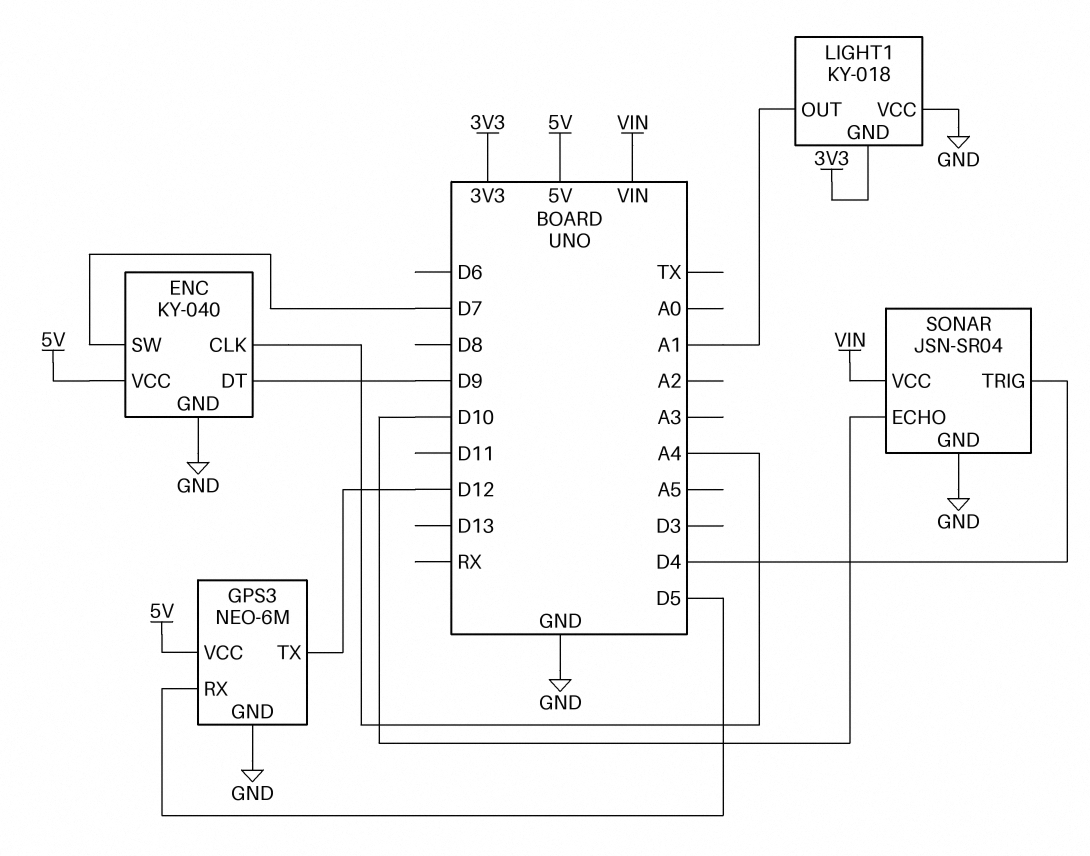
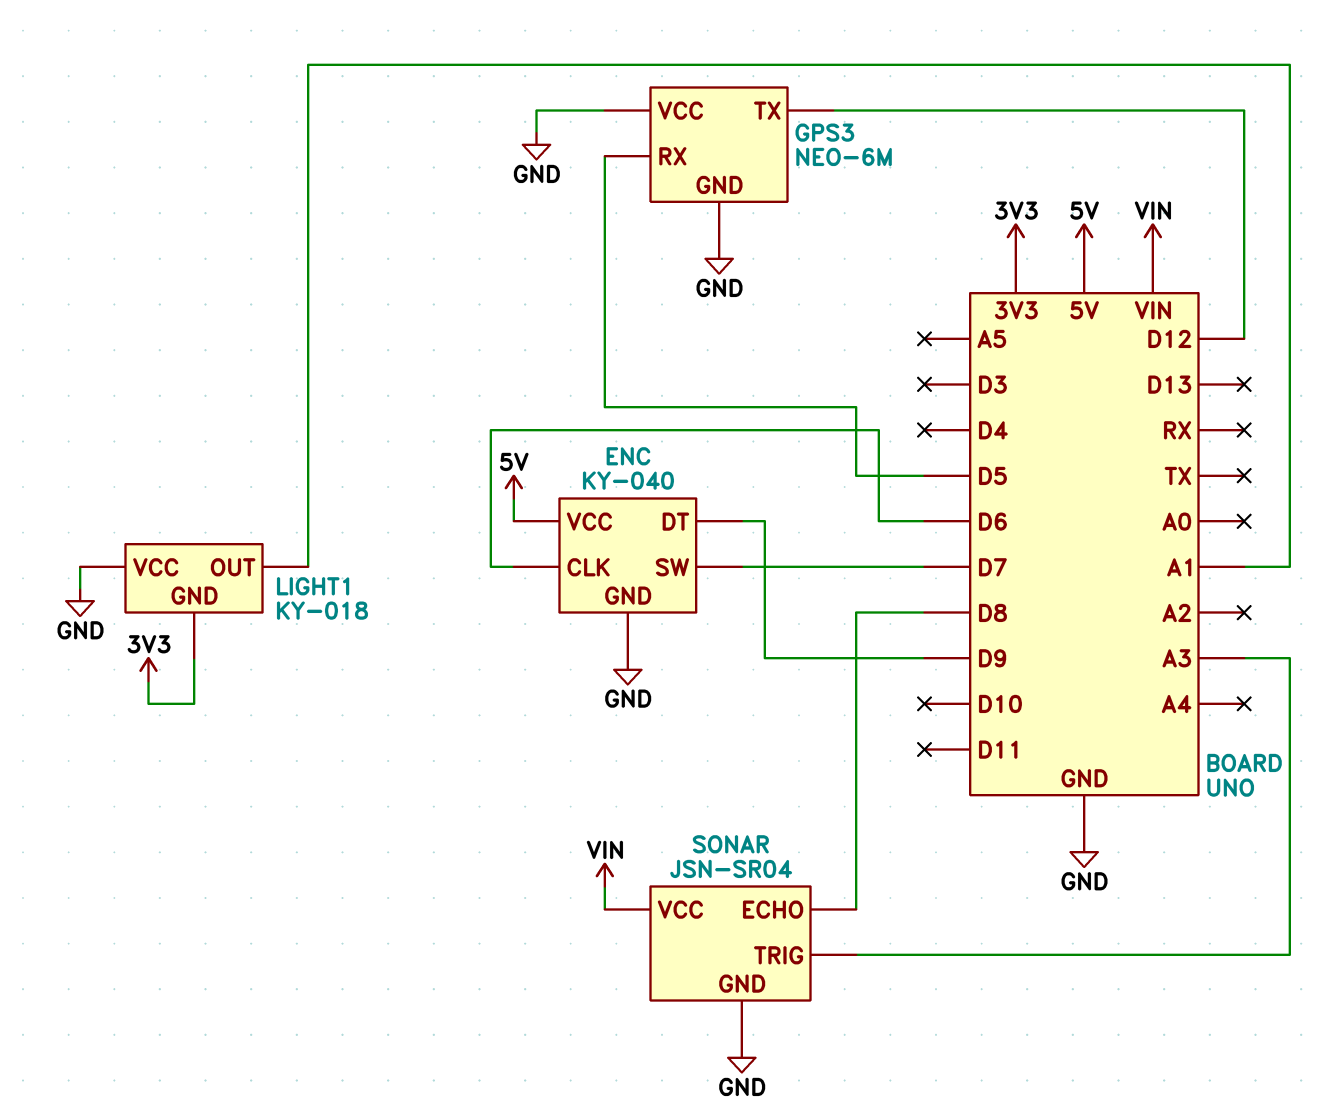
ENC pin CLK: A4 -> D6
GPS3 pin VCC: 5V -> GND
SONAR pin ECHO: D10 -> D8
SONAR pin TRIG: D4 -> A3

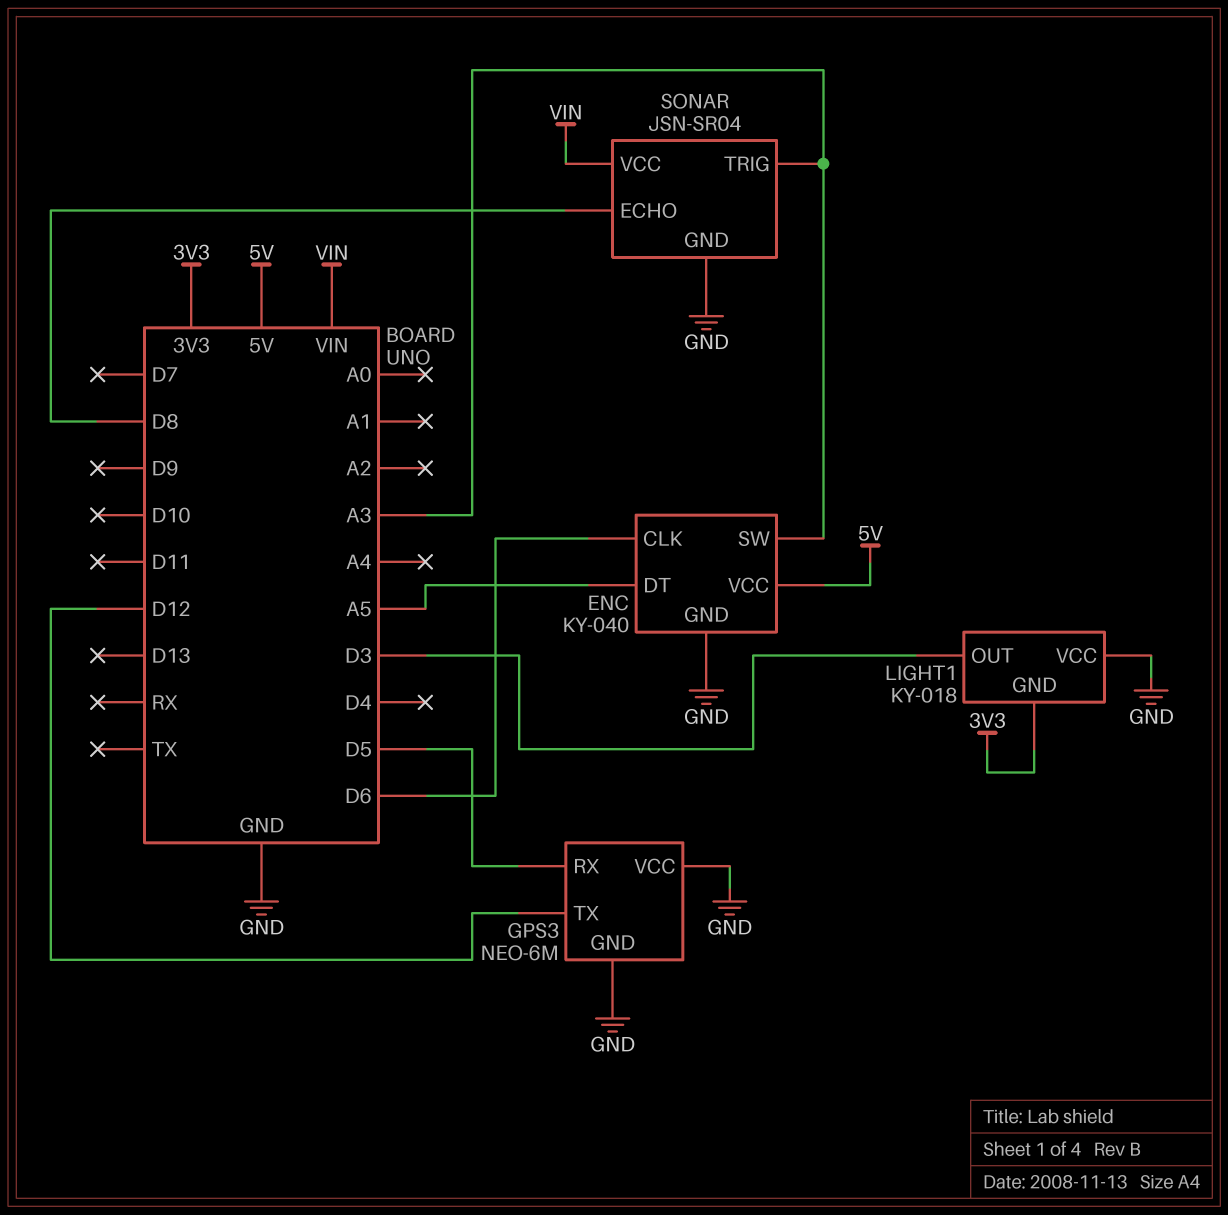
ENC pin DT: D9 -> A5
ENC pin SW: D7 -> A3
LIGHT1 pin OUT: A1 -> D3

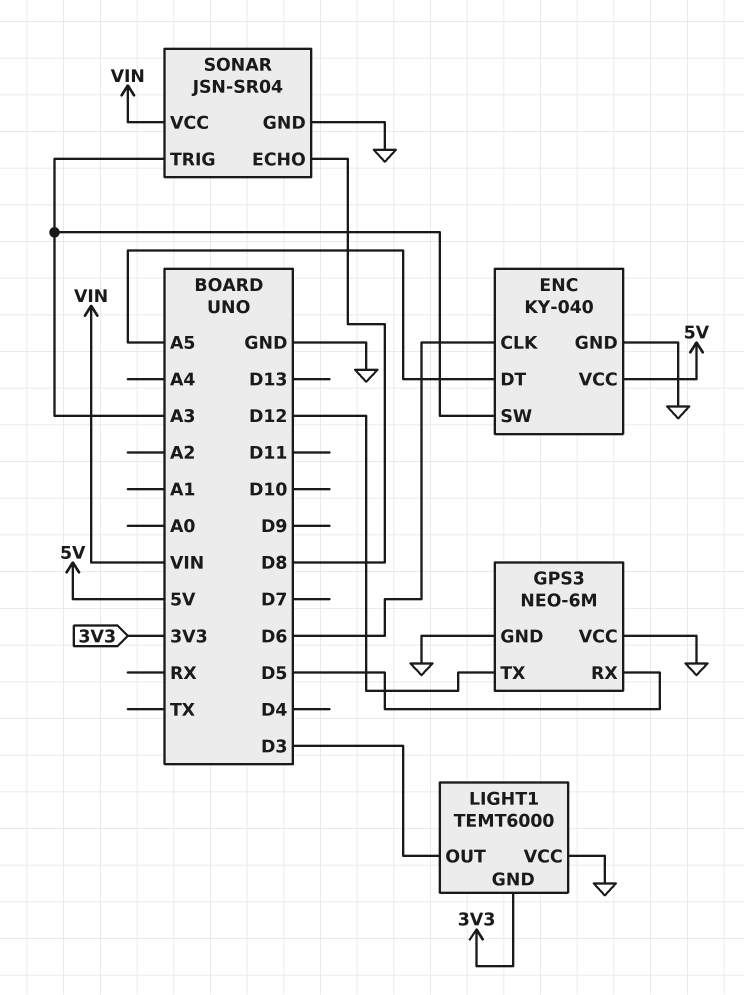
LIGHT1: KY-018 -> TEMT6000

